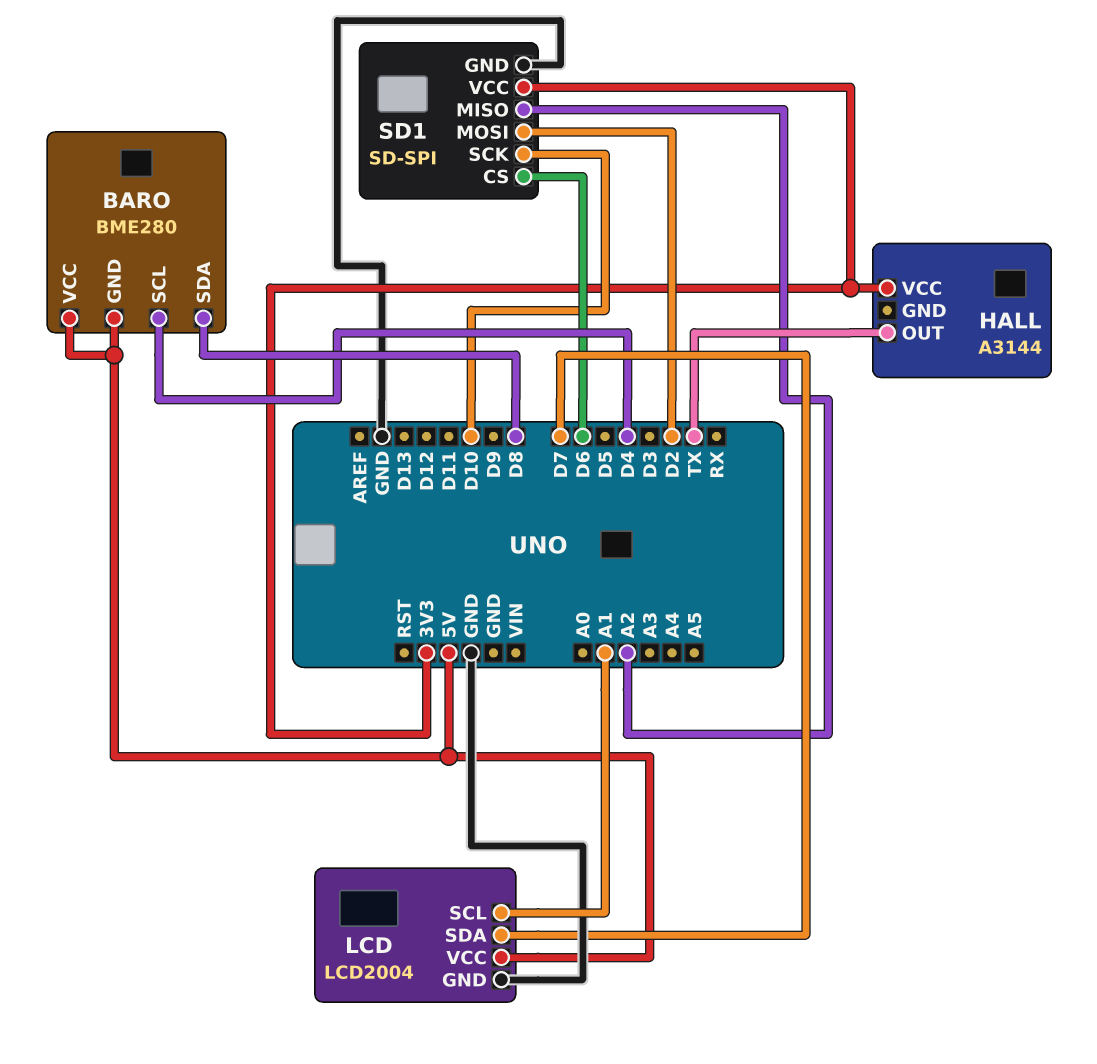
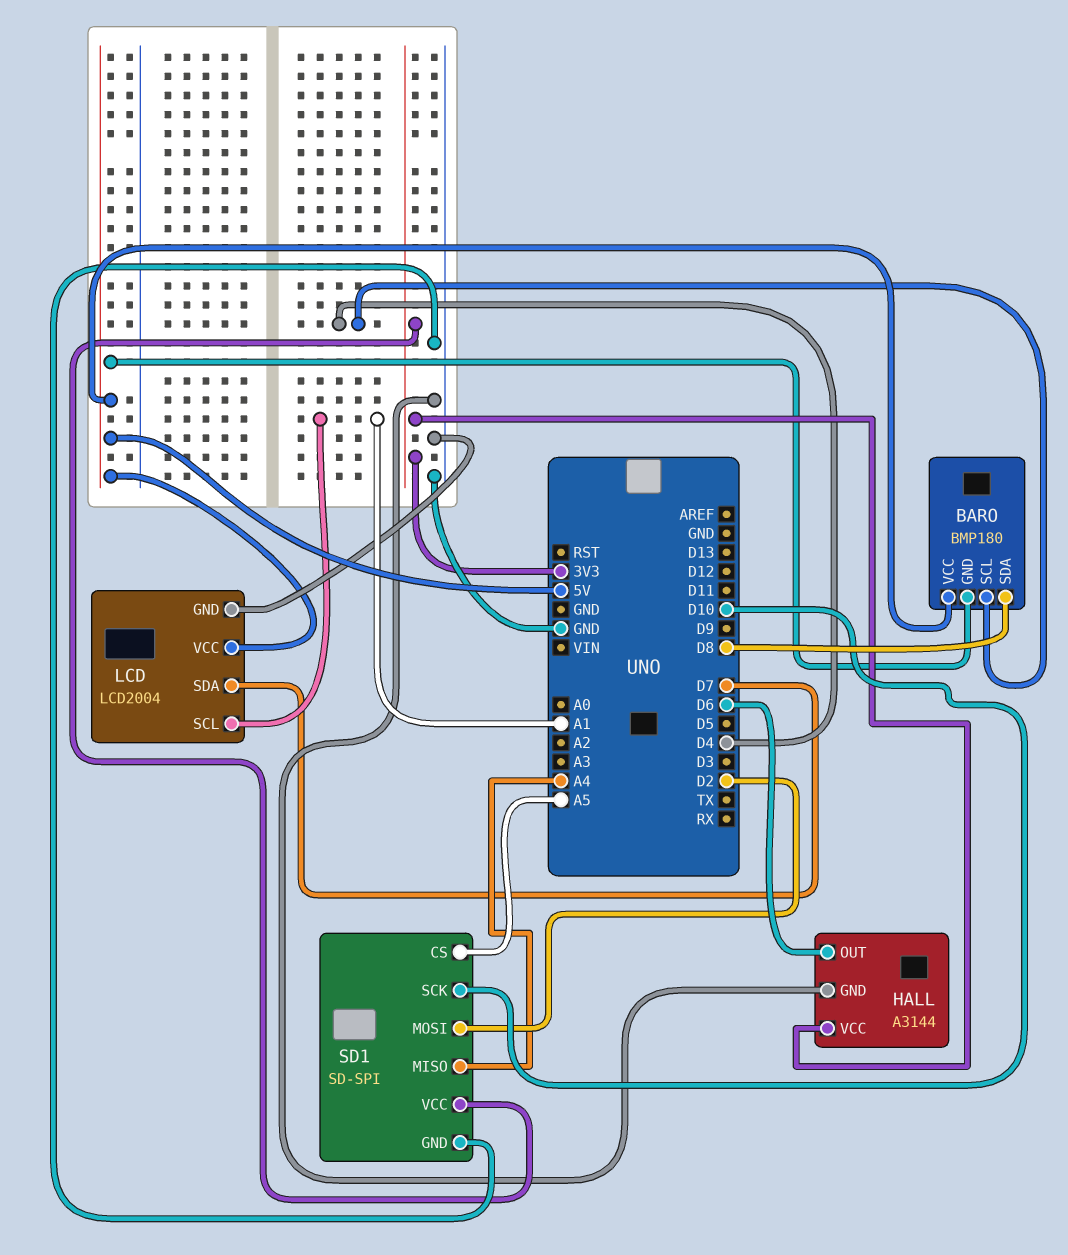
BARO: BME280 -> BMP180
HALL pin GND: none -> GND
HALL pin OUT: TX -> D6
SD1 pin CS: D6 -> A5
SD1 pin MISO: A2 -> A4

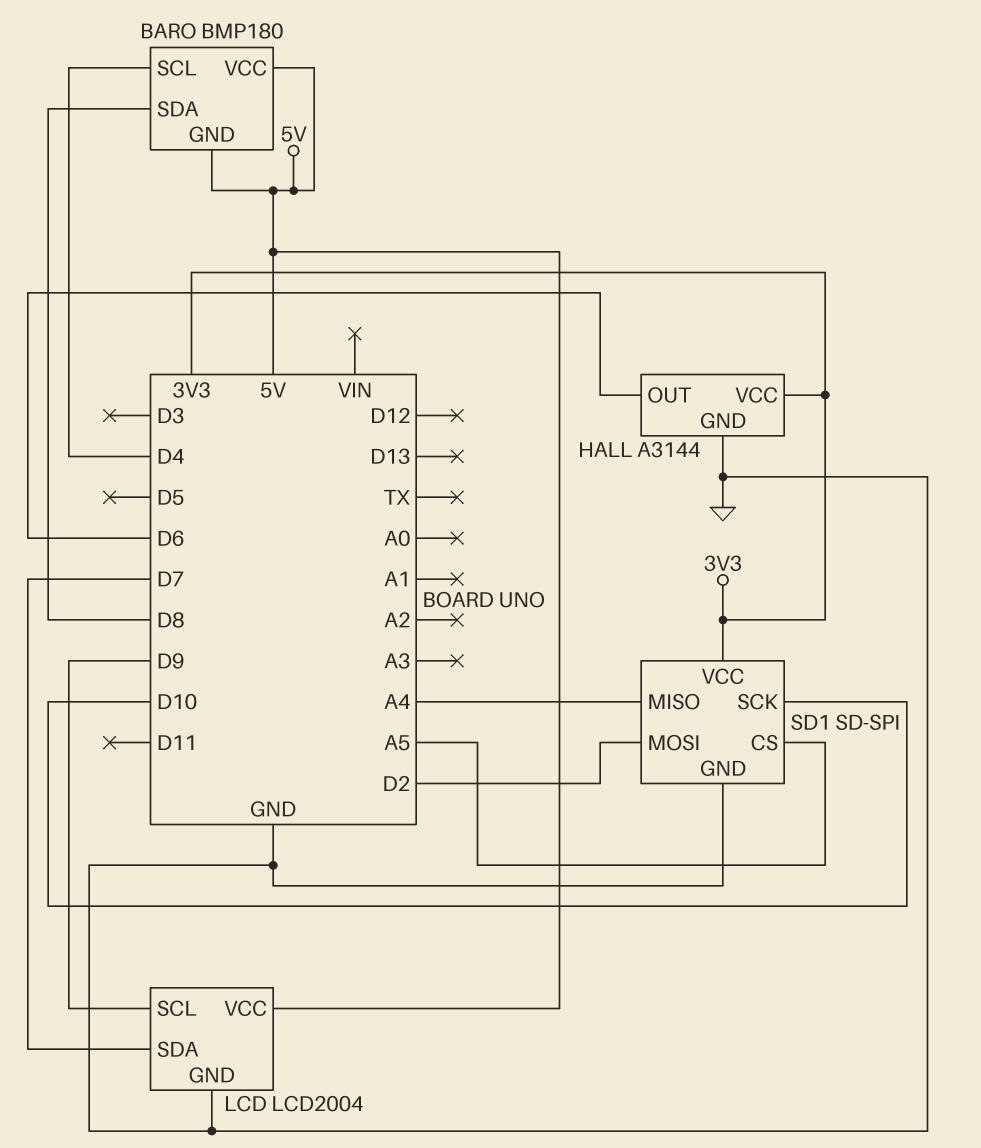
LCD pin SCL: A1 -> D9

